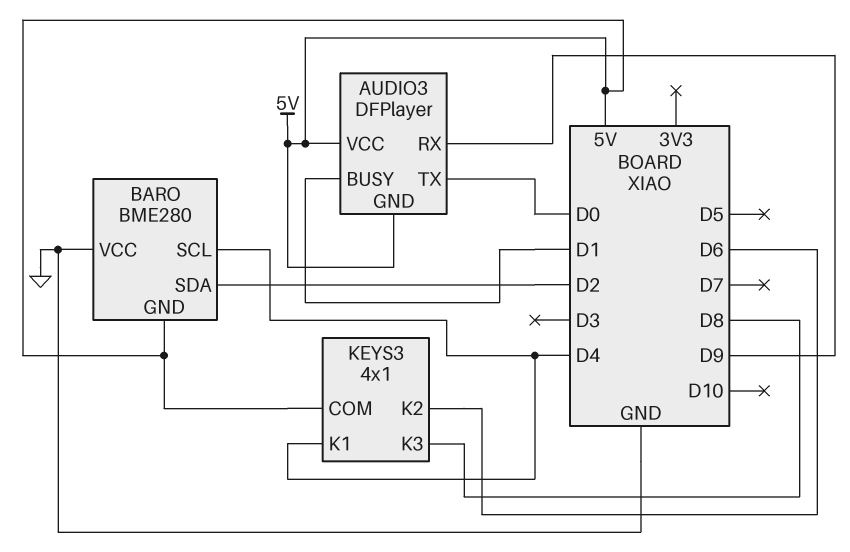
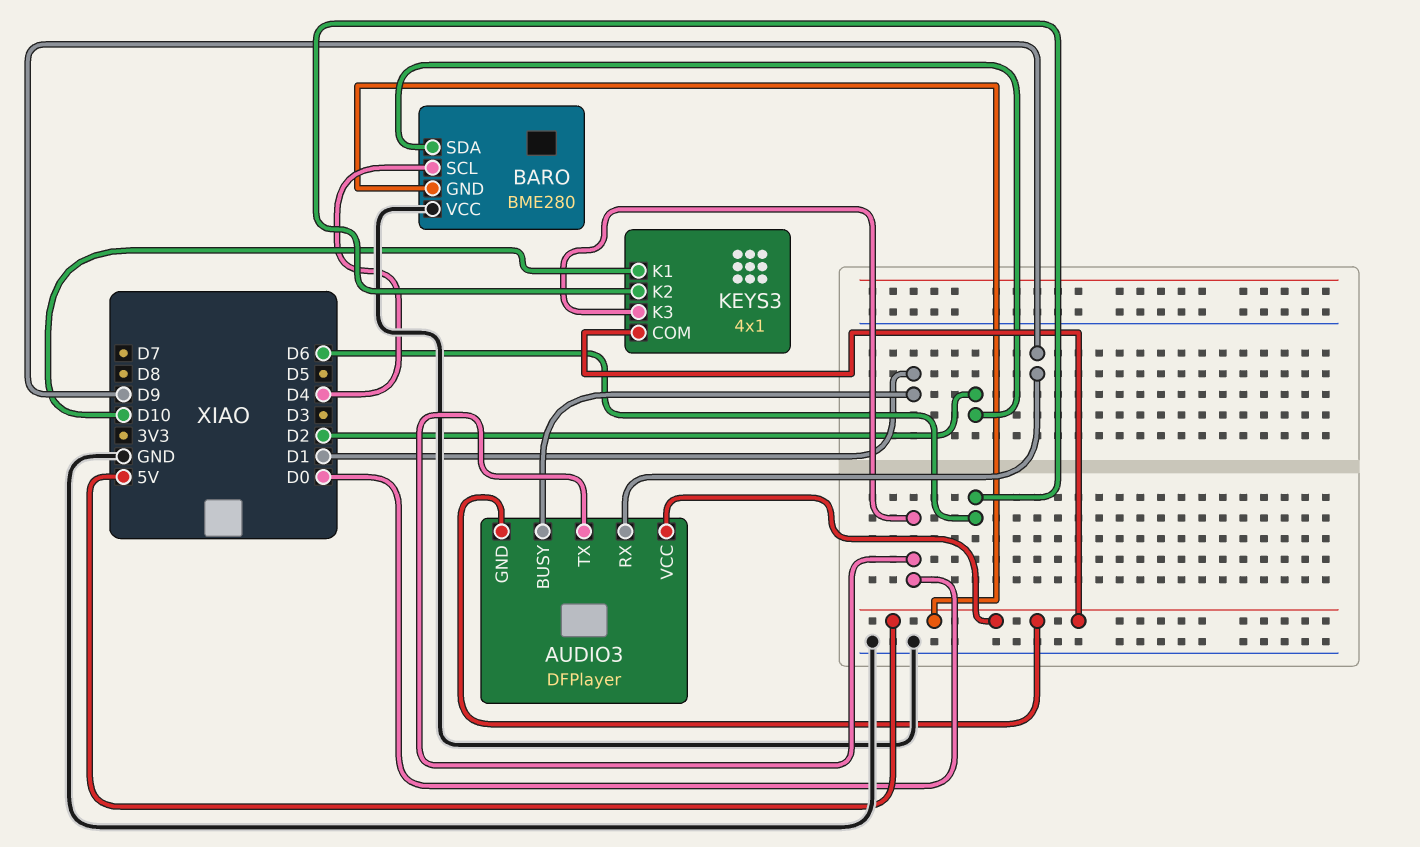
KEYS3 pin K1: D4 -> D10
KEYS3 pin K3: D8 -> D0

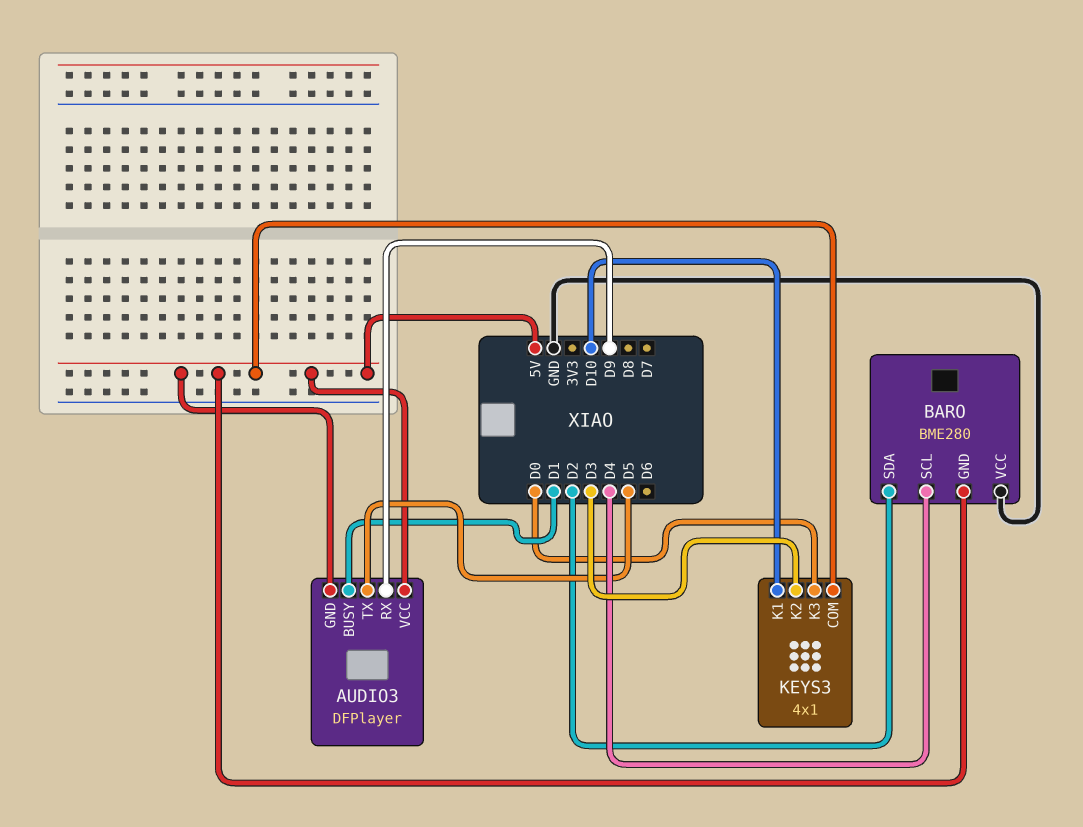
AUDIO3 pin TX: D0 -> D5
KEYS3 pin K2: D6 -> D3

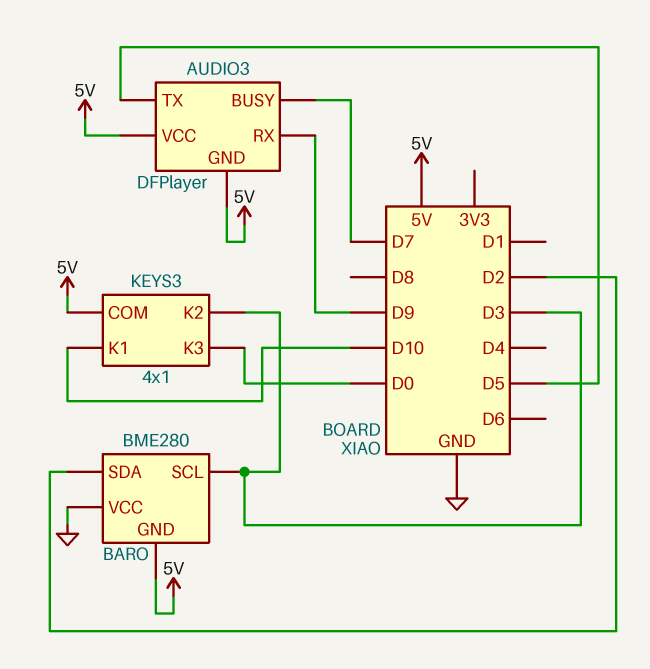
AUDIO3 pin BUSY: D1 -> D7
BARO pin SCL: D4 -> D3

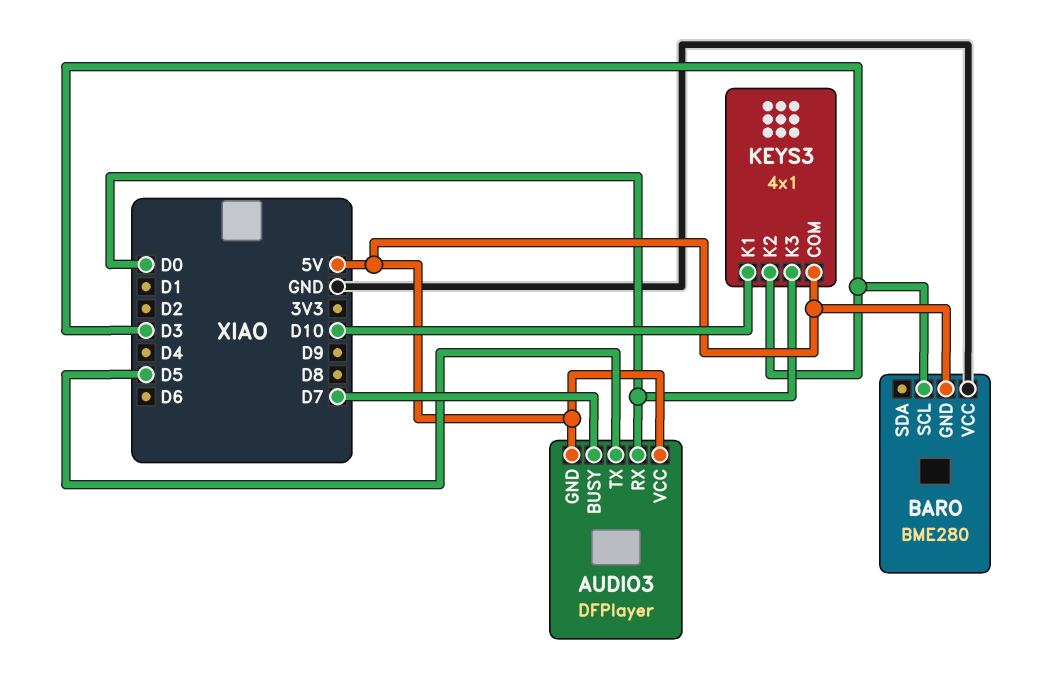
AUDIO3 pin RX: D9 -> D0
BARO pin SDA: D2 -> none

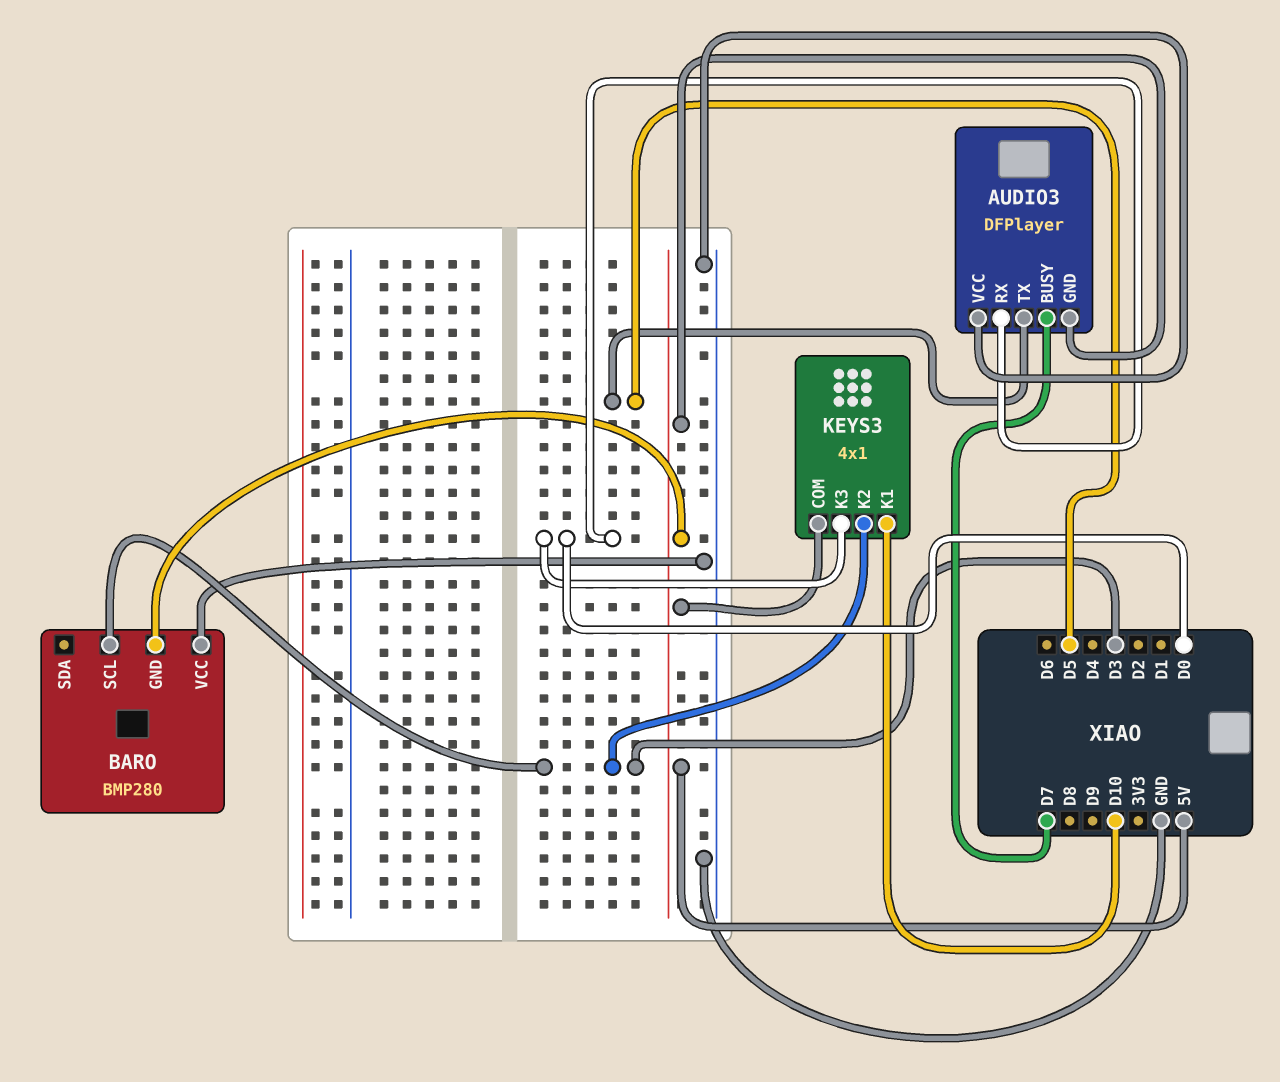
AUDIO3 pin VCC: 5V -> GND
BARO: BME280 -> BMP280

